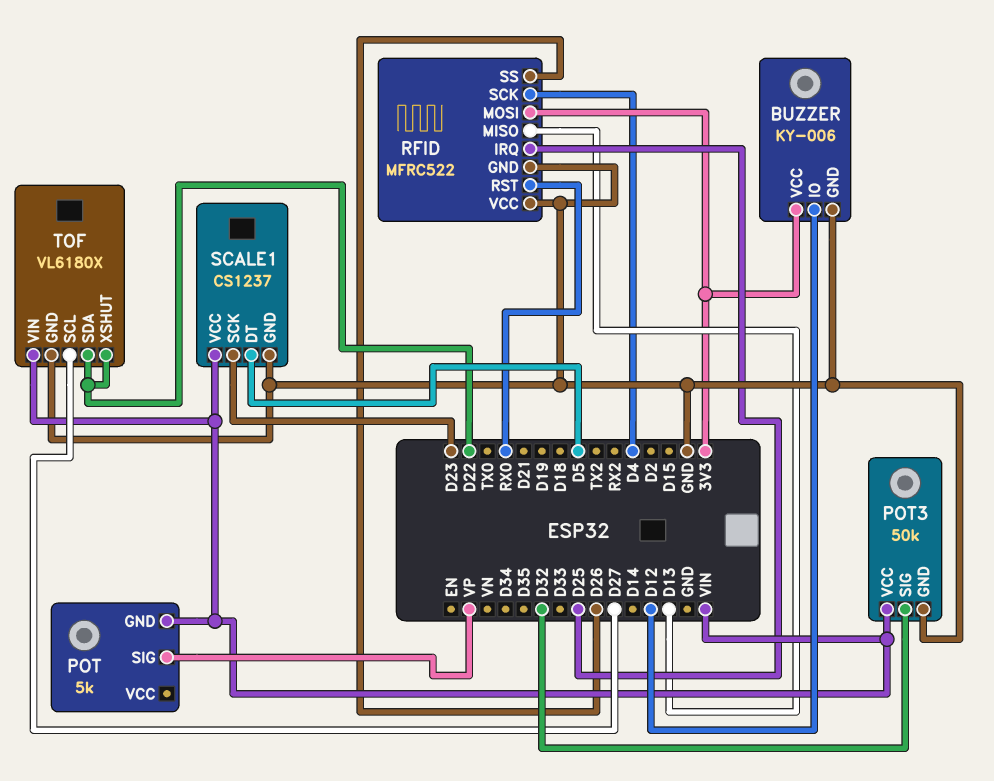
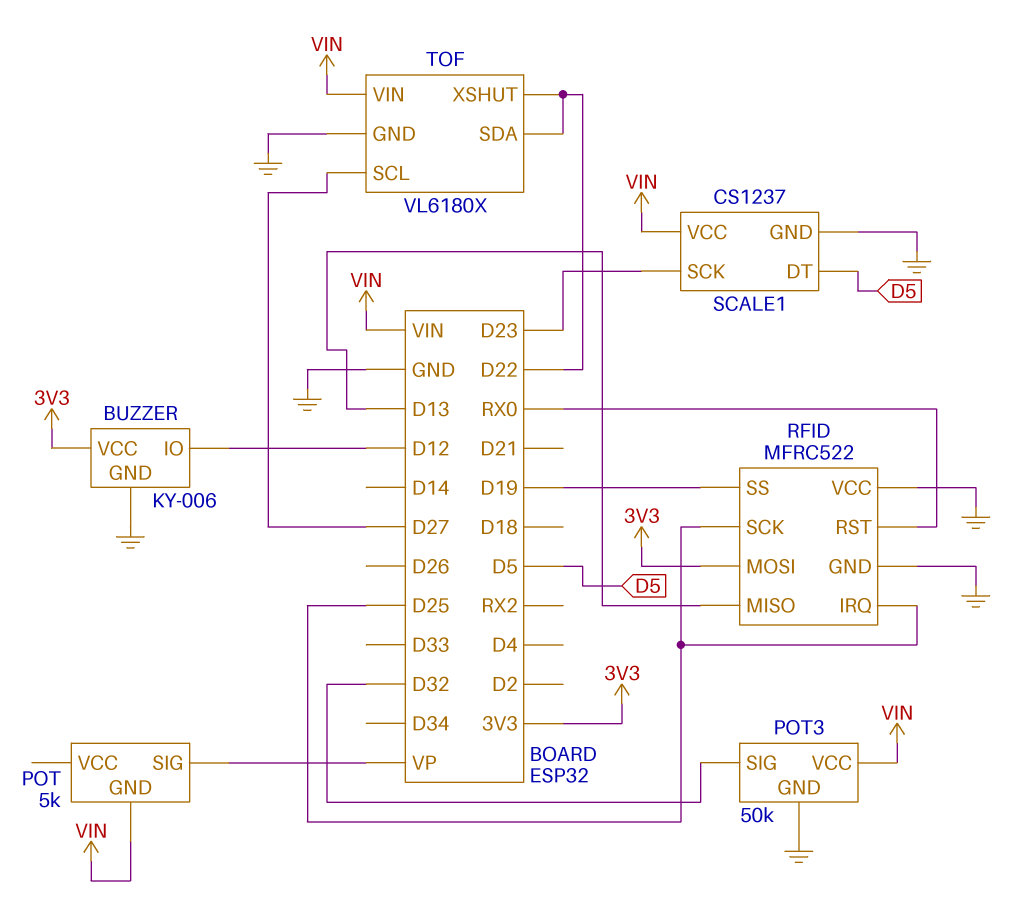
RFID pin SCK: D4 -> D25
RFID pin SS: D26 -> D19

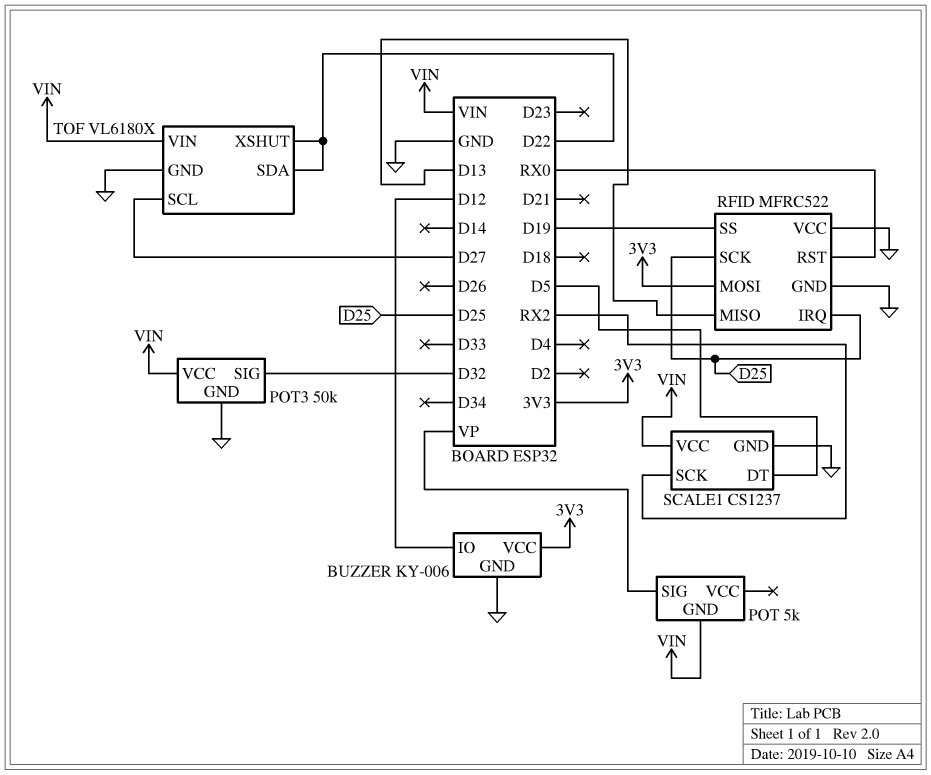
SCALE1 pin SCK: D23 -> RX2

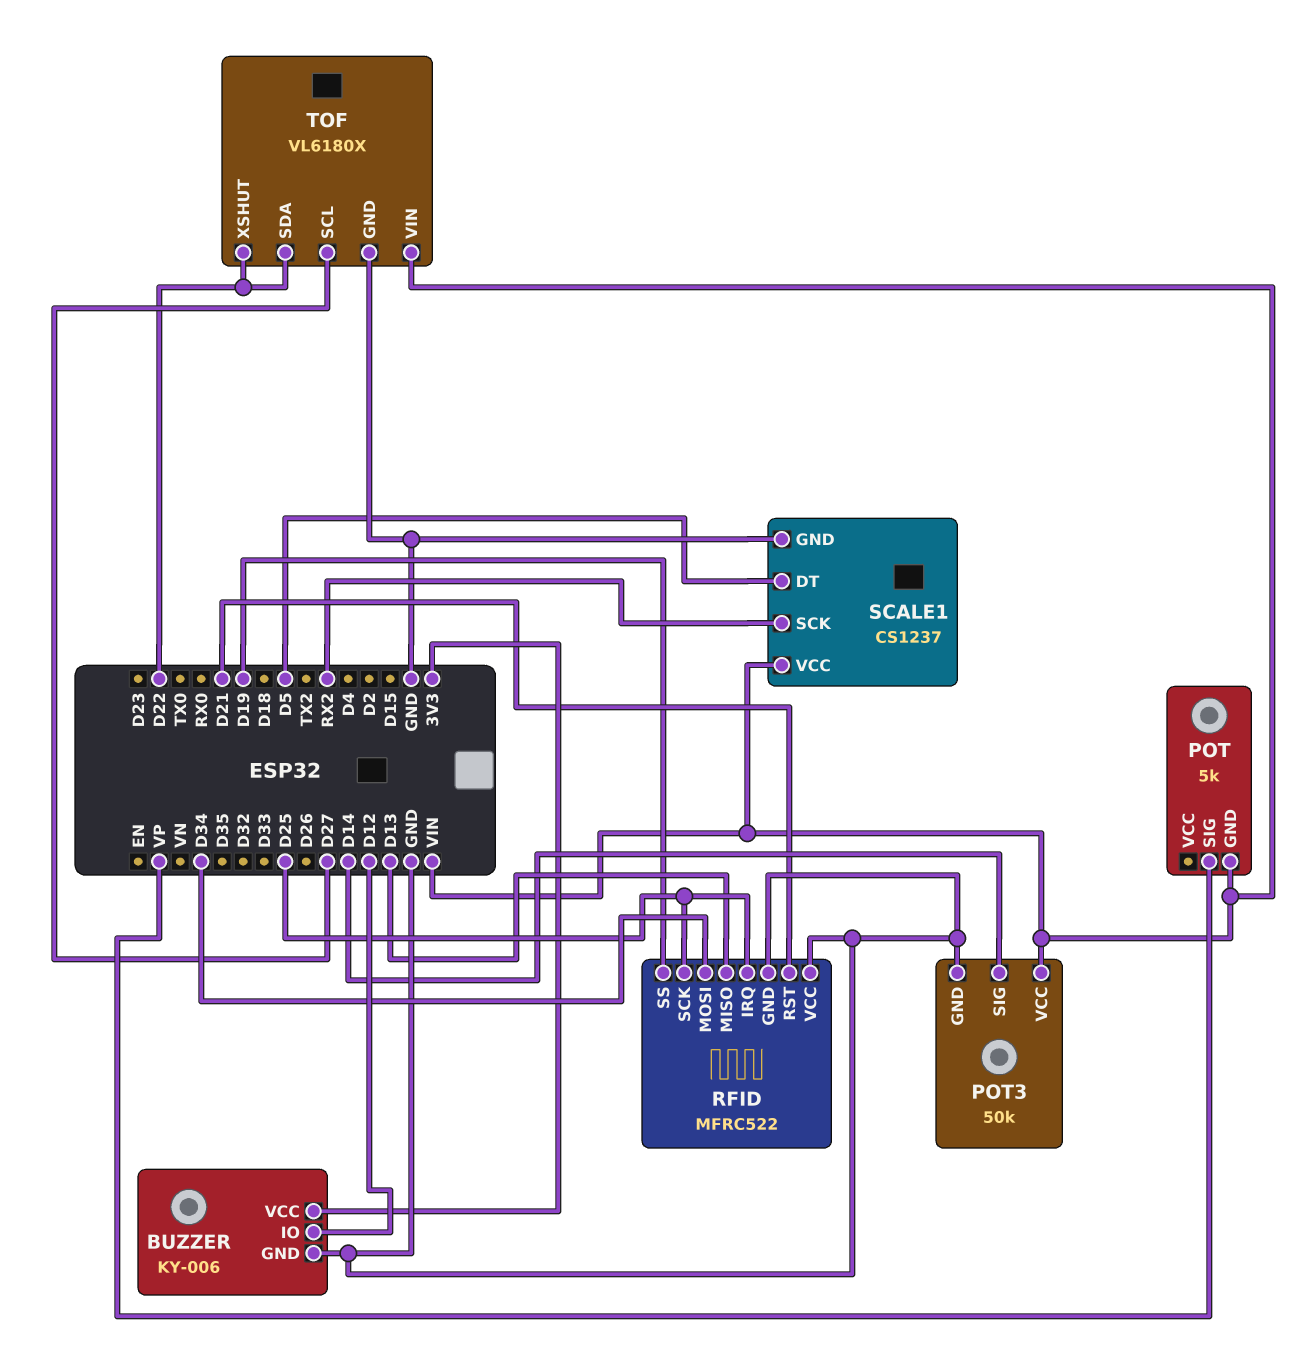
POT3 pin SIG: D32 -> D14
RFID pin MOSI: 3V3 -> D34
RFID pin RST: RX0 -> D21

